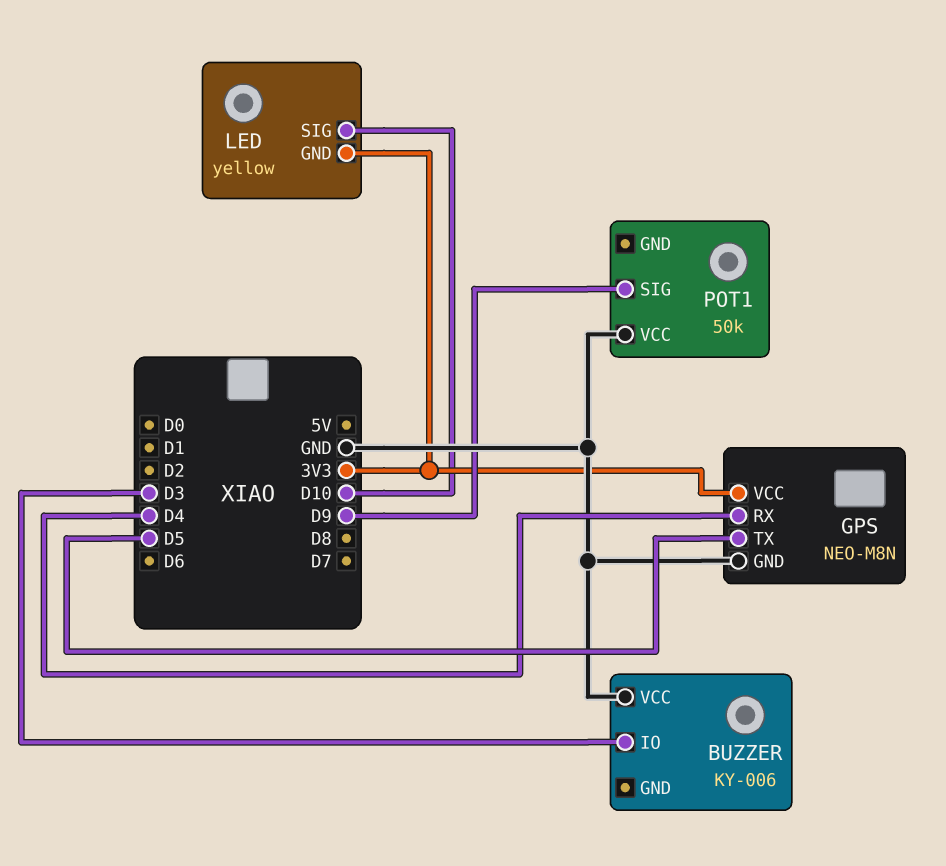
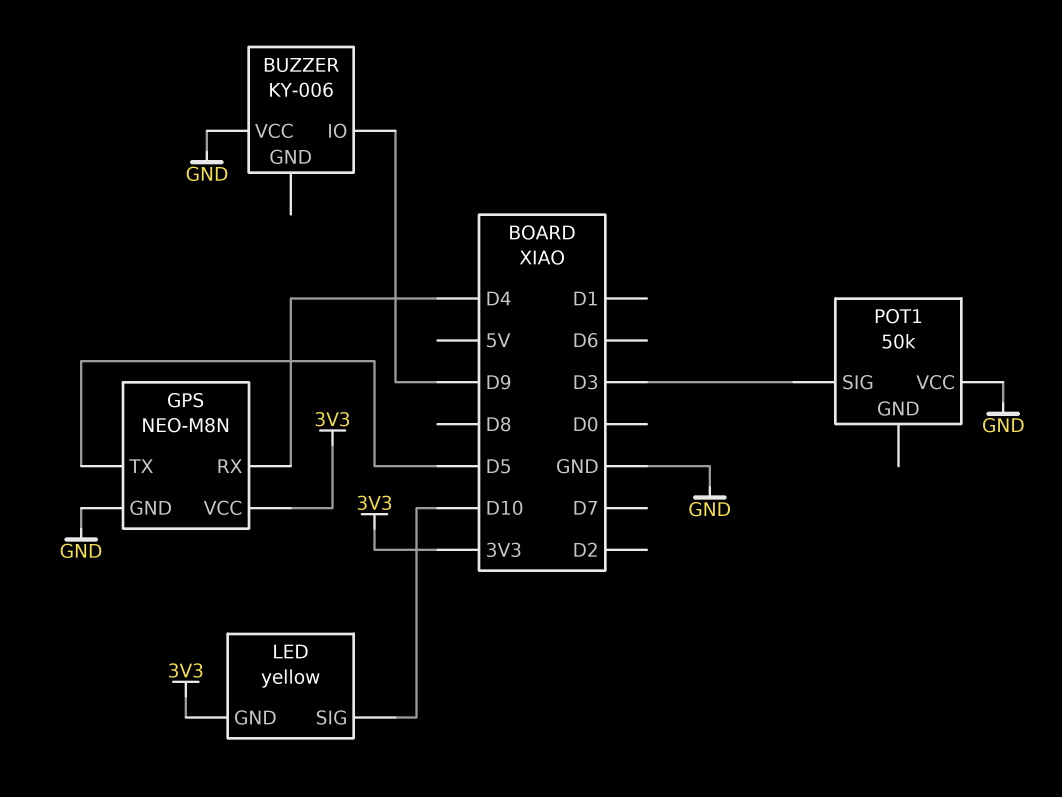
BUZZER pin IO: D3 -> D9
POT1 pin SIG: D9 -> D3

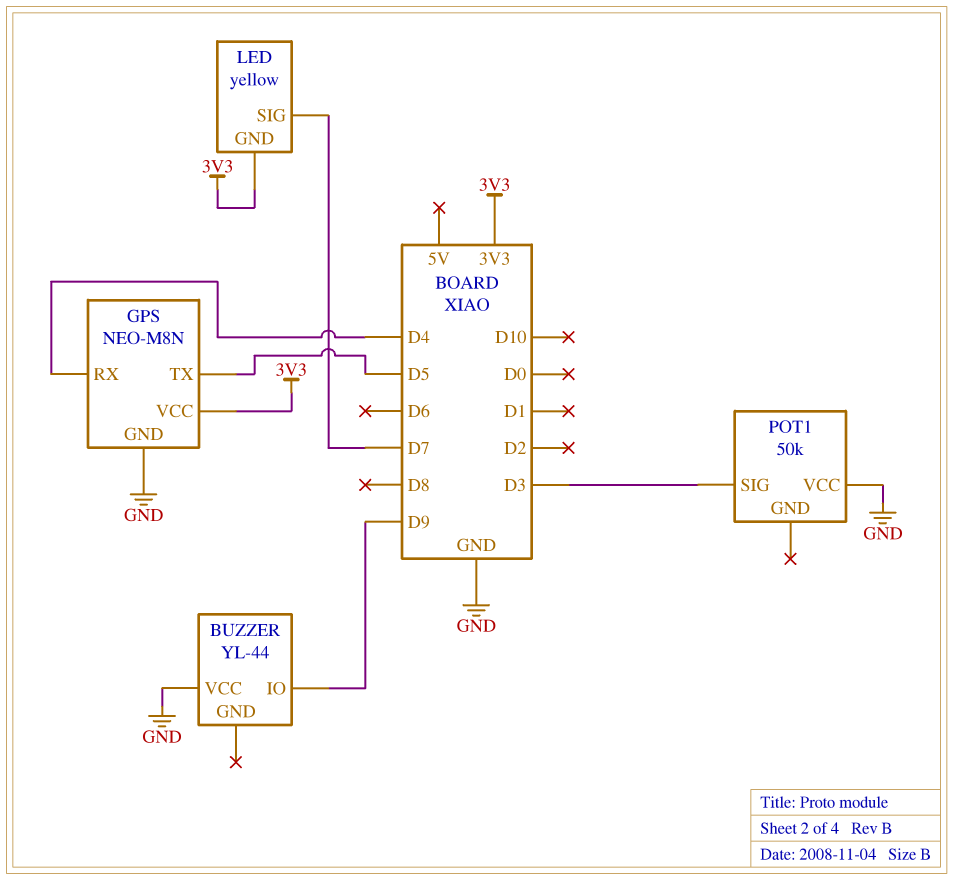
BUZZER: KY-006 -> YL-44
LED pin SIG: D10 -> D7

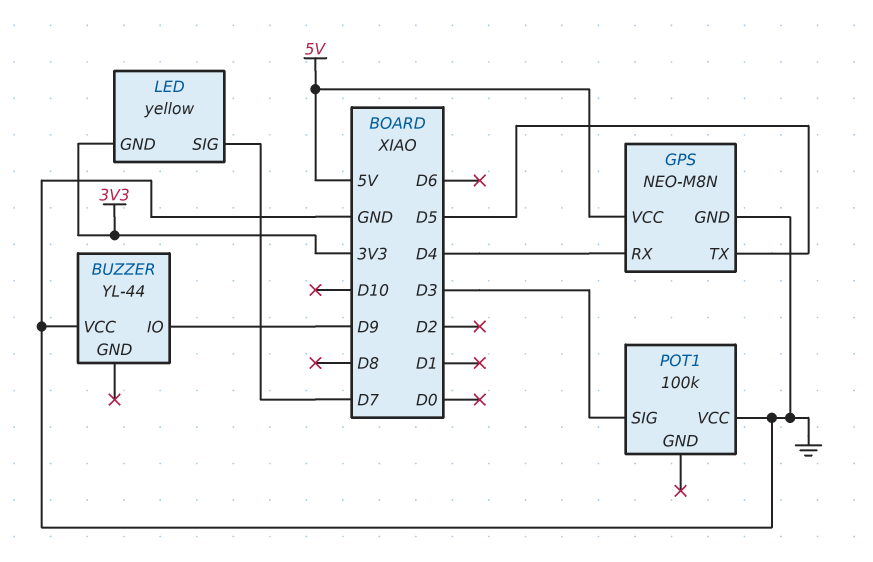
GPS pin VCC: 3V3 -> 5V
POT1: 50k -> 100k

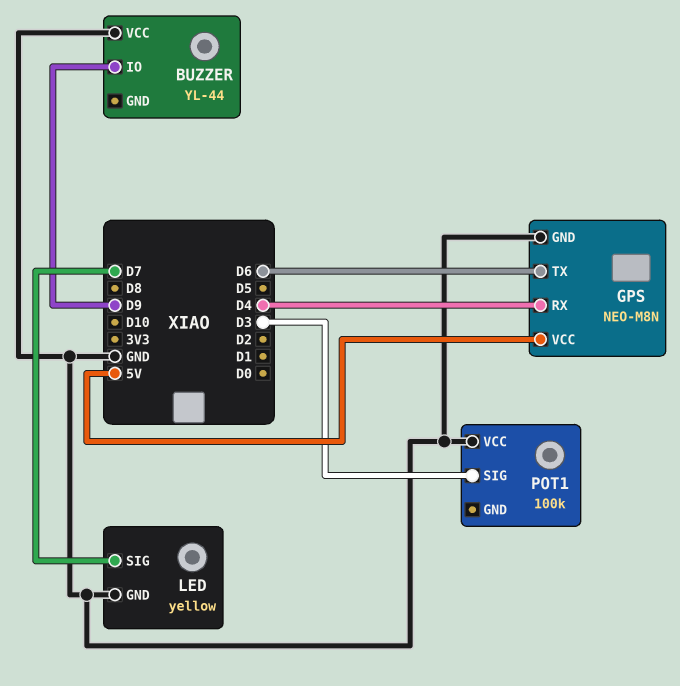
GPS pin TX: D5 -> D6
LED pin GND: 3V3 -> GND

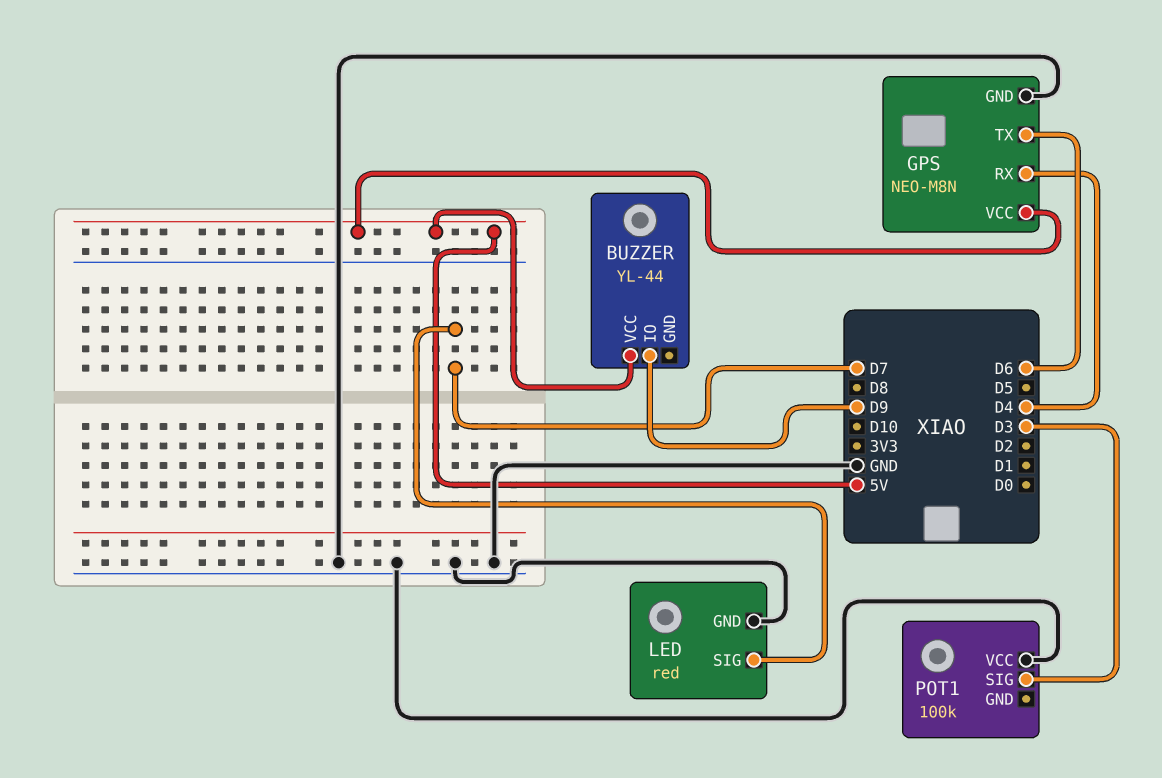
BUZZER pin VCC: GND -> 5V
LED: yellow -> red

